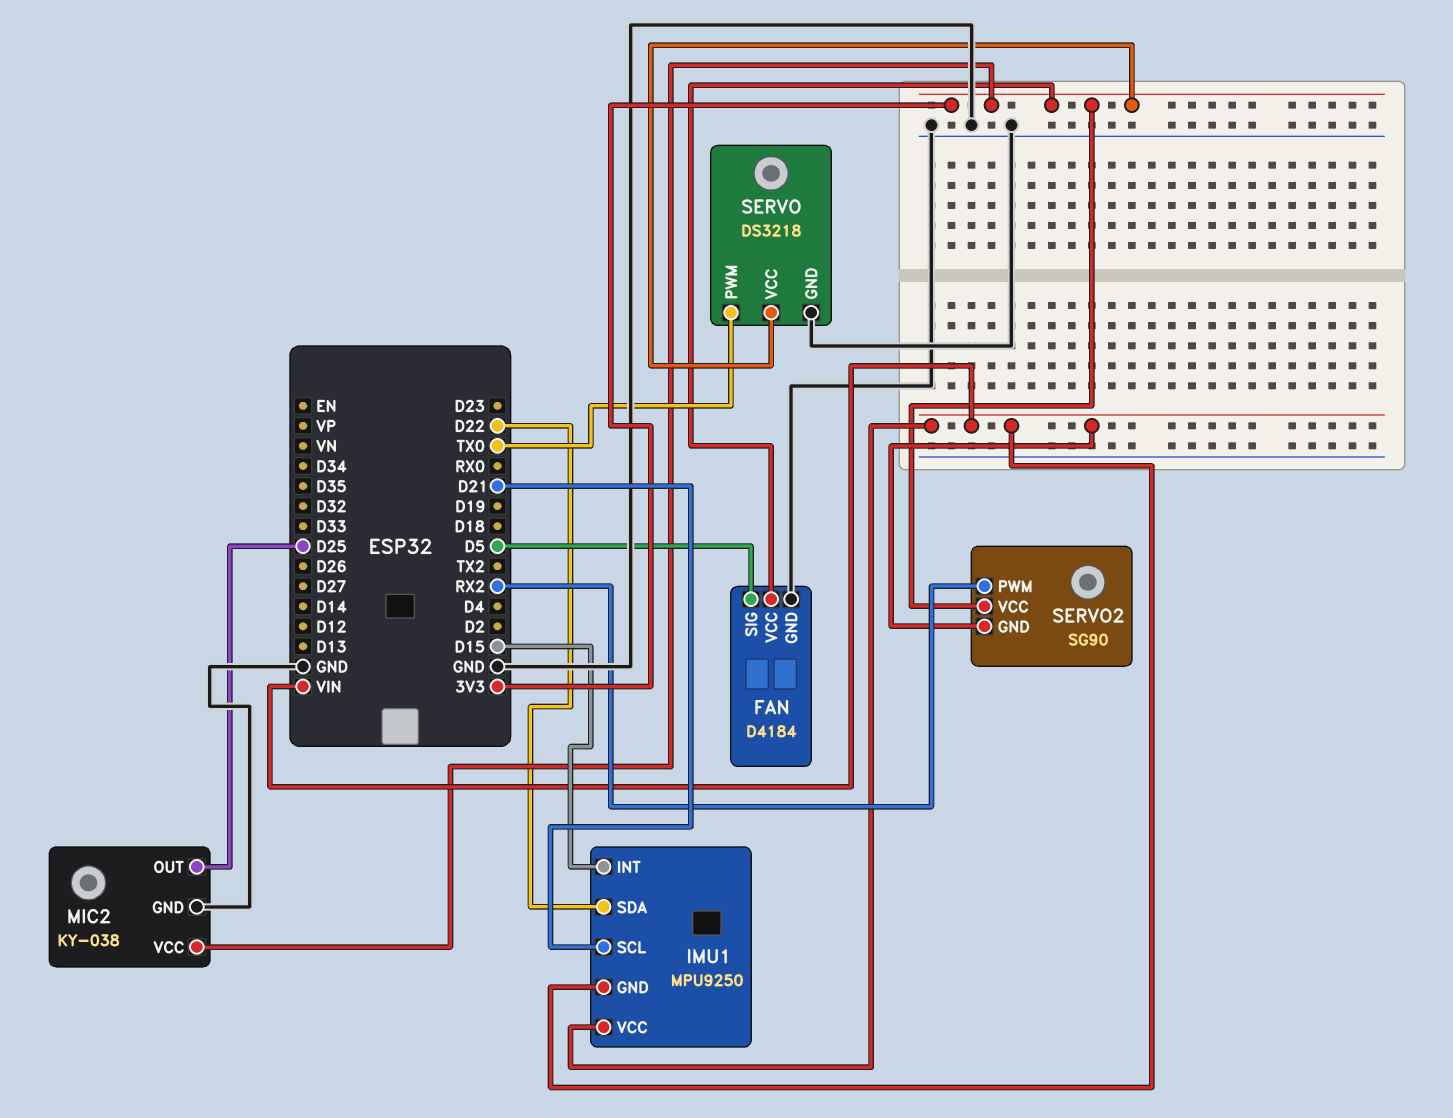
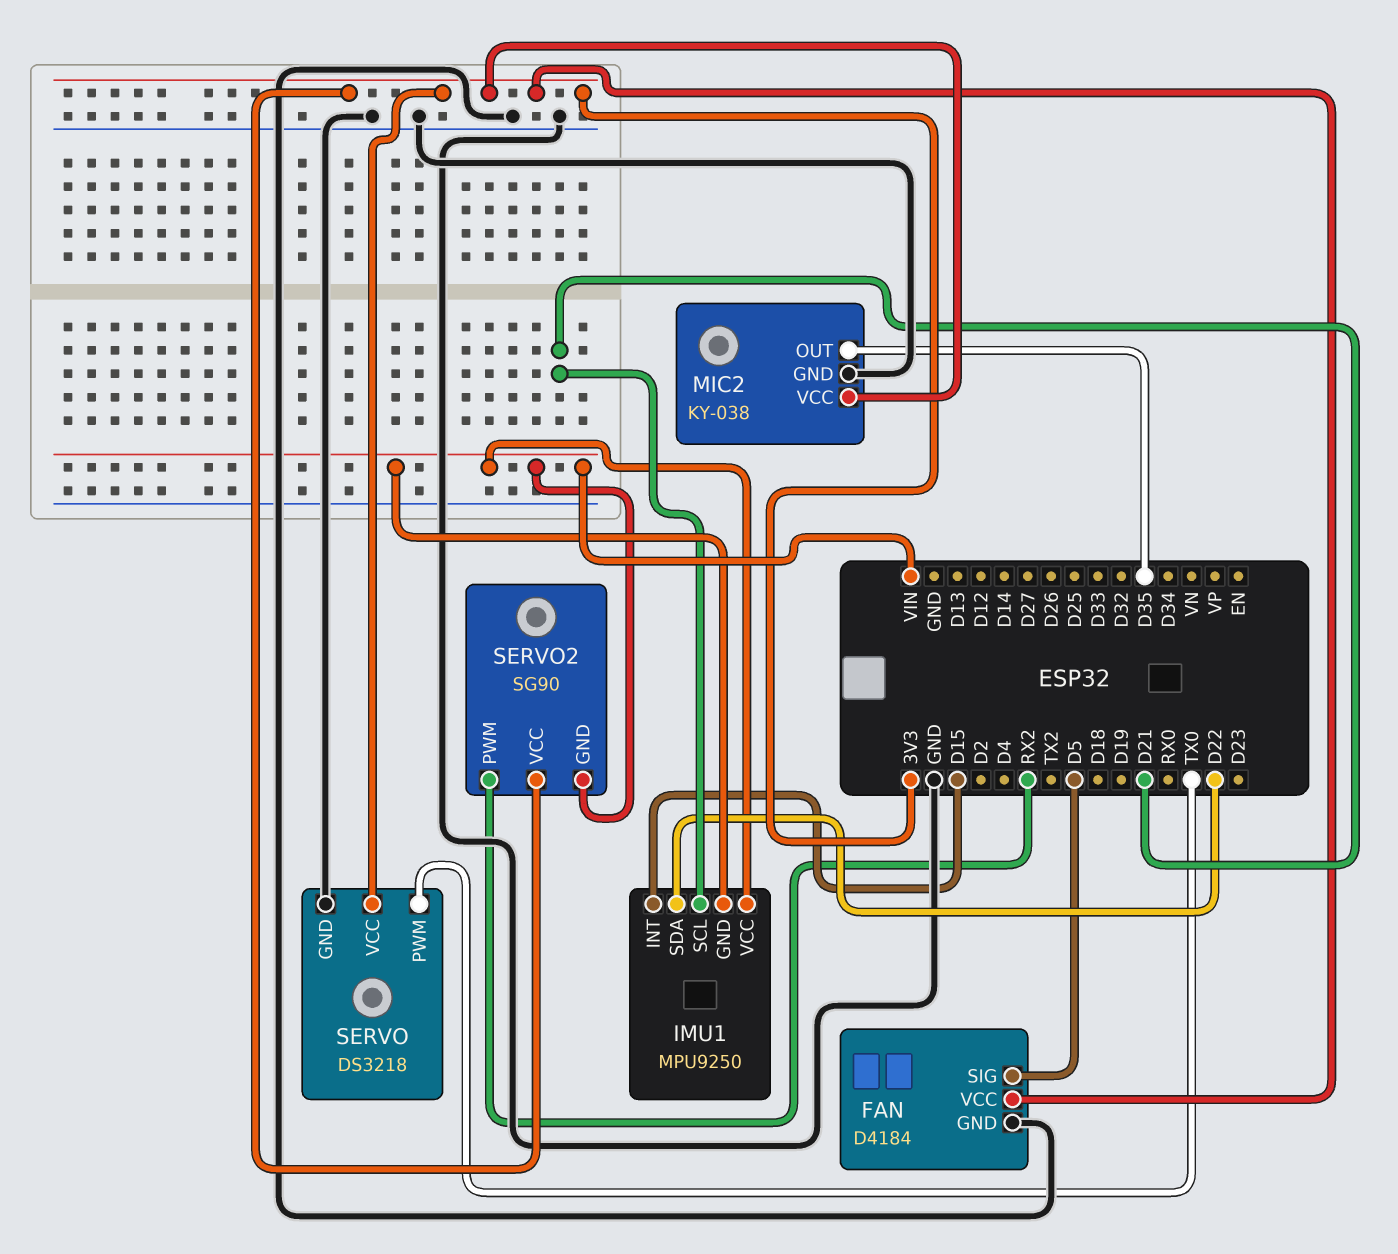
MIC2 pin OUT: D25 -> D35

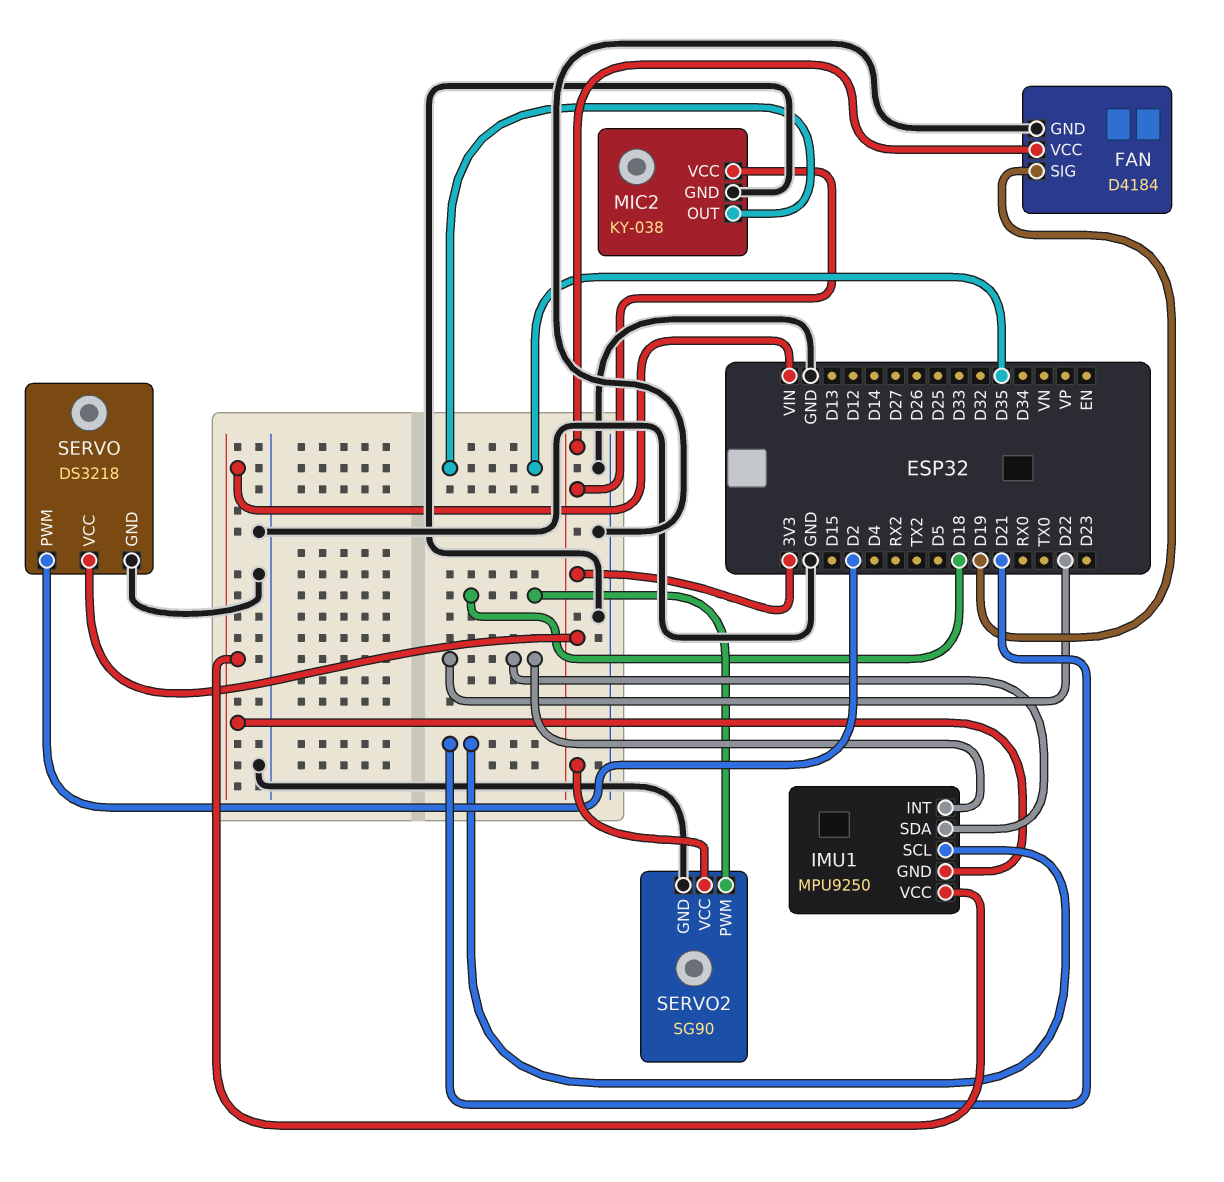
FAN pin SIG: D5 -> D19
IMU1 pin INT: D15 -> D22
SERVO pin PWM: TX0 -> D2
SERVO2 pin GND: VIN -> GND
SERVO2 pin PWM: RX2 -> D18

